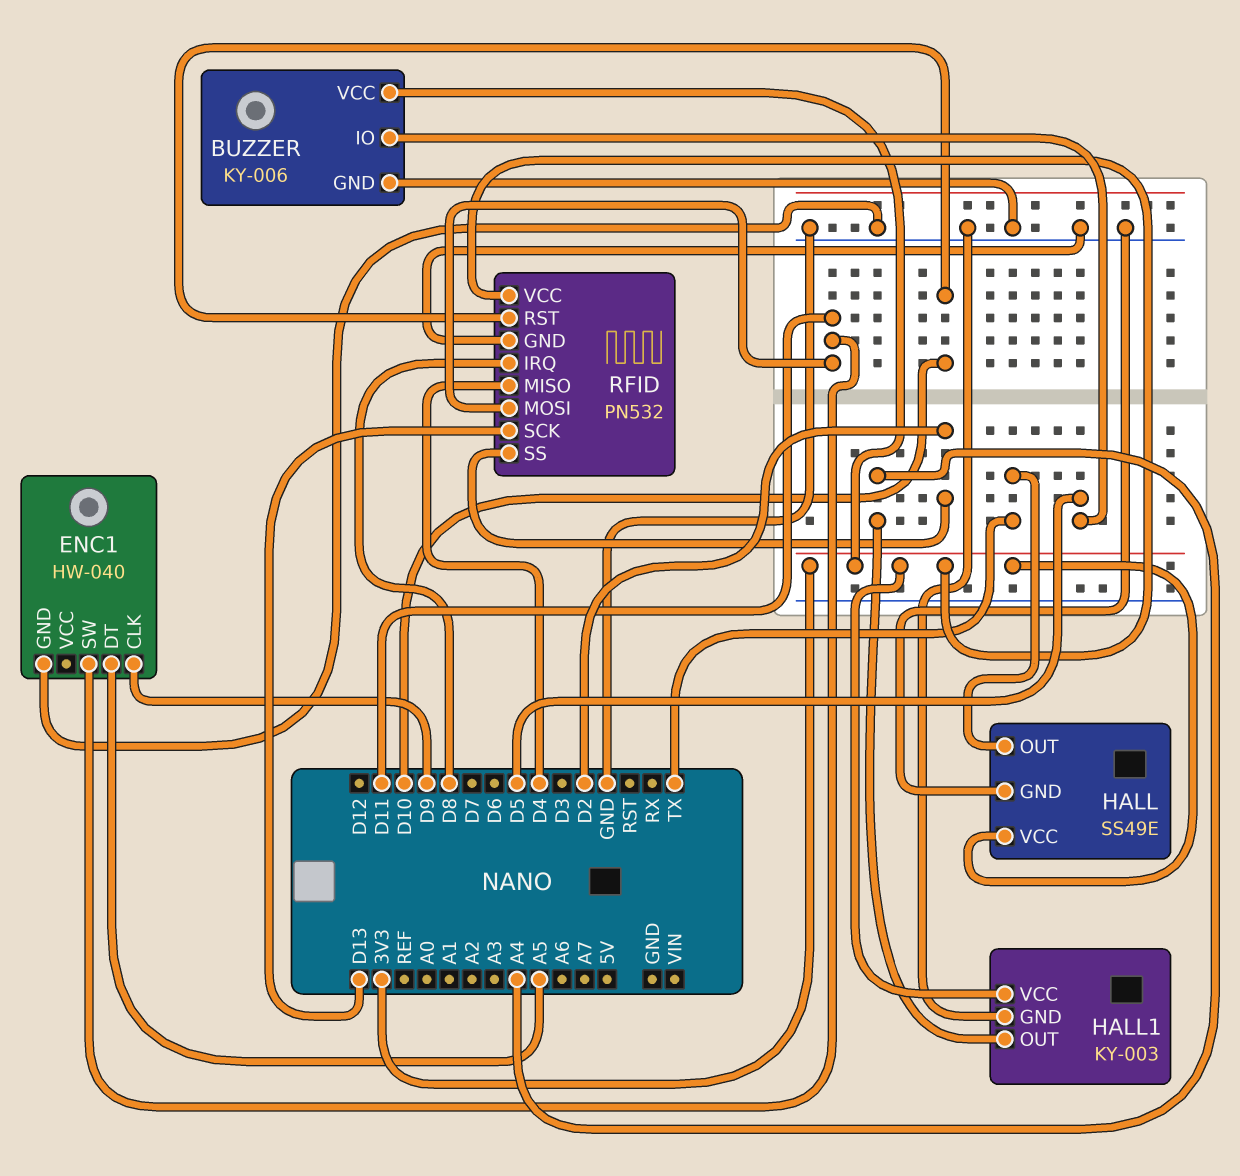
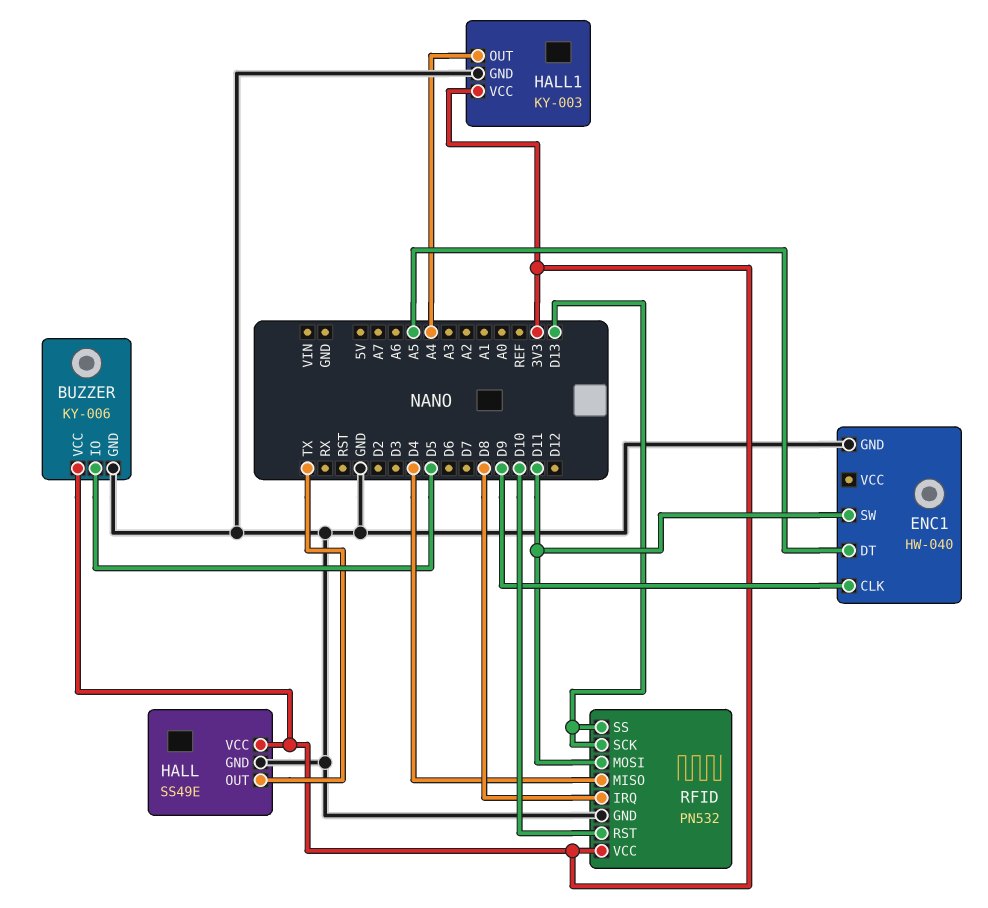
RFID pin SS: D2 -> D13

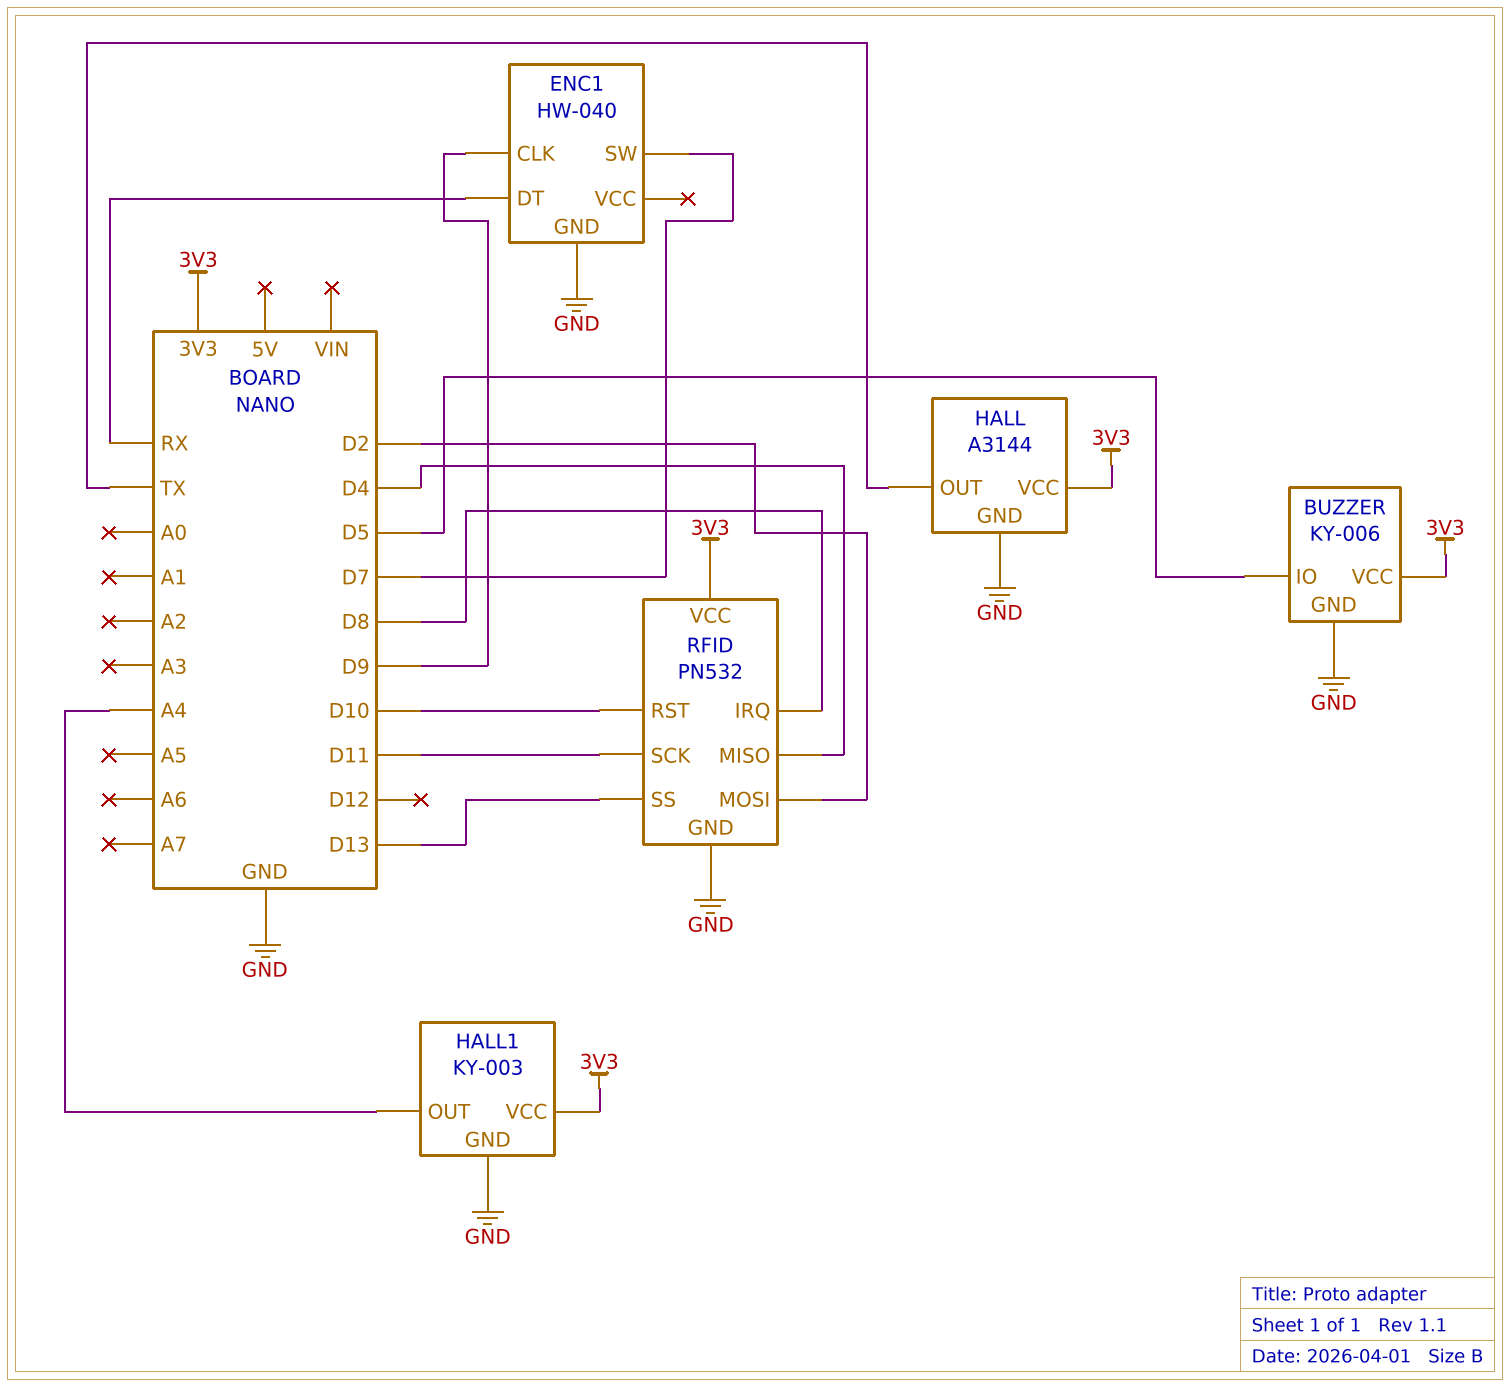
ENC1 pin DT: A5 -> RX
ENC1 pin SW: D11 -> D7
HALL: SS49E -> A3144
RFID pin MOSI: D11 -> D2
RFID pin SCK: D13 -> D11

